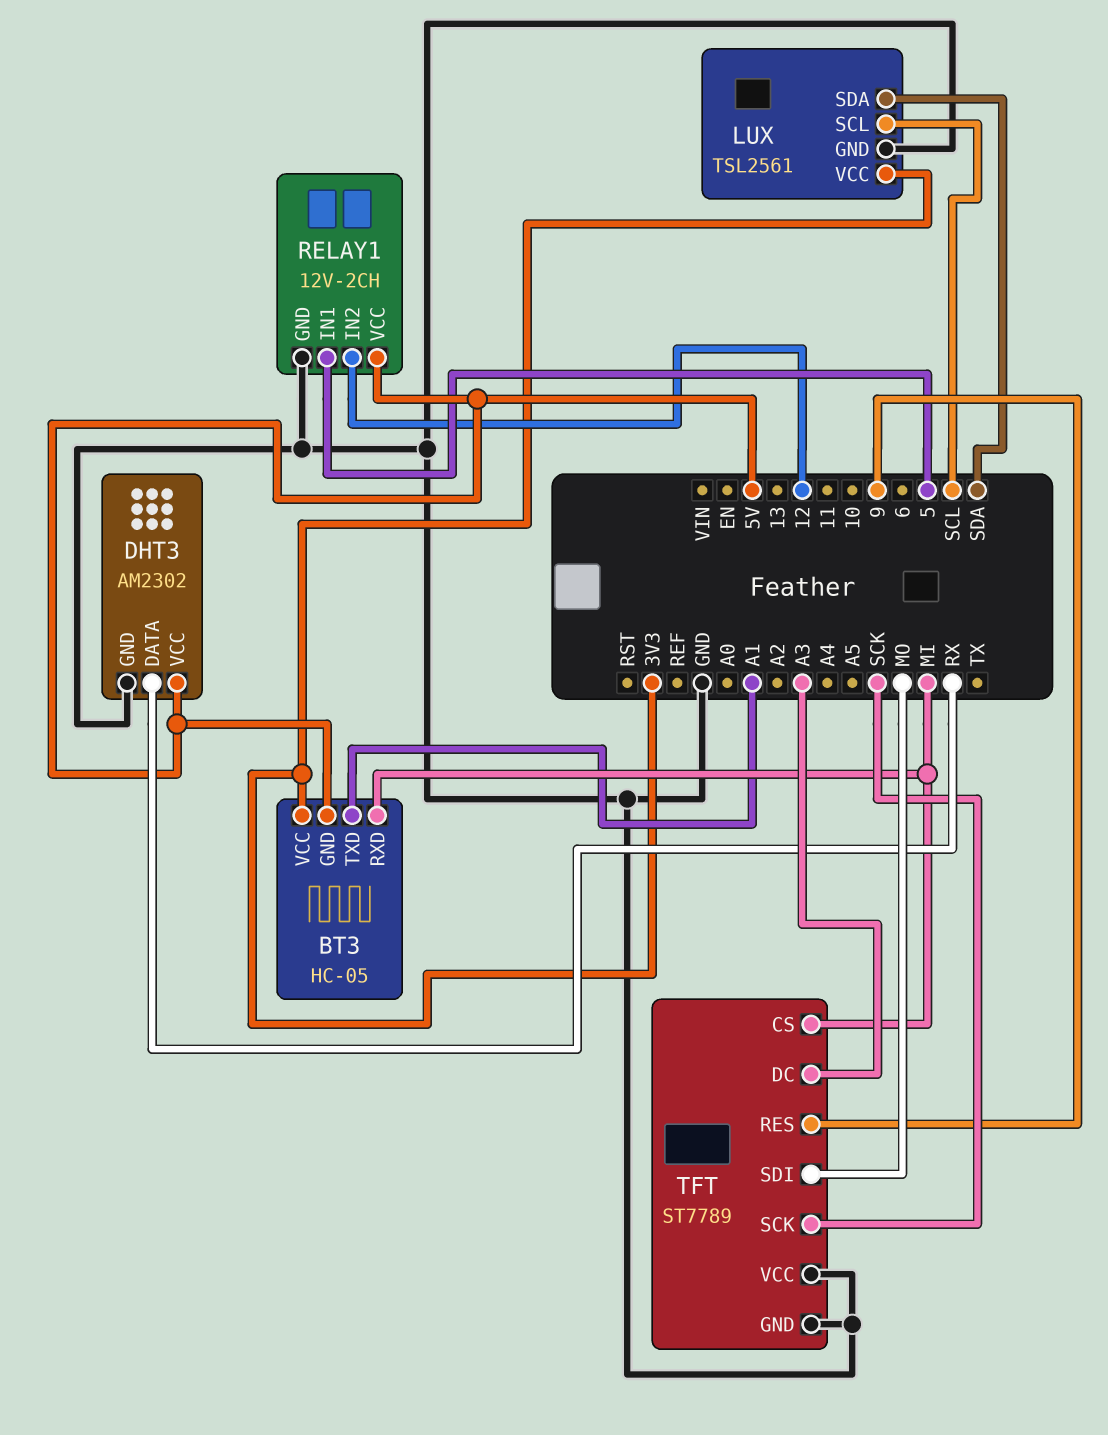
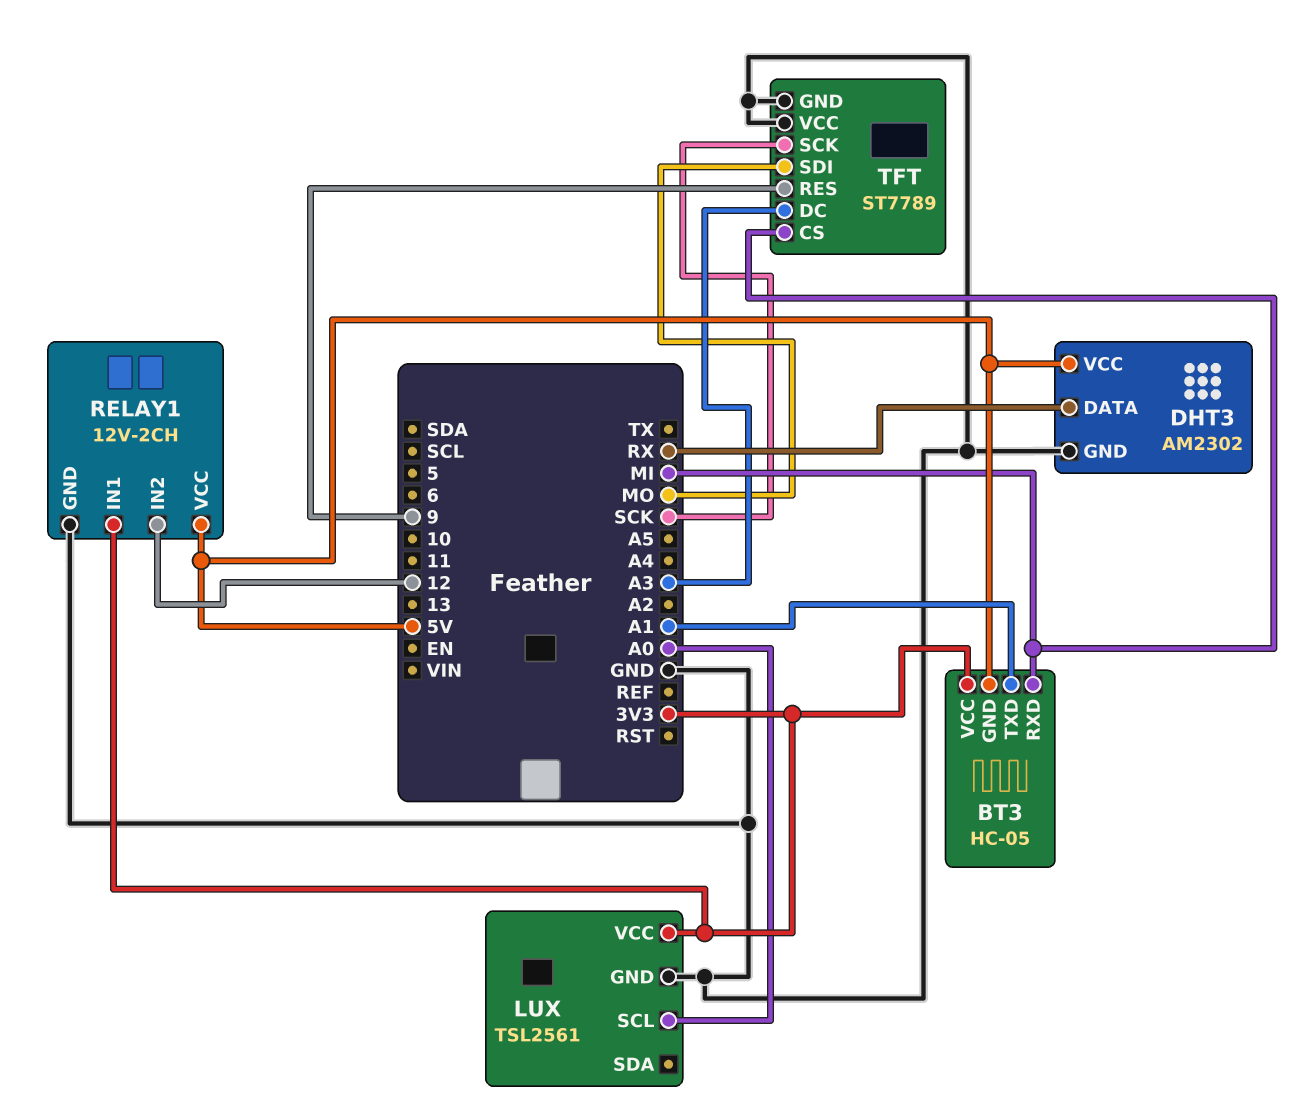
LUX pin SCL: SCL -> A0
LUX pin SDA: SDA -> none
RELAY1 pin IN1: 5 -> 3V3

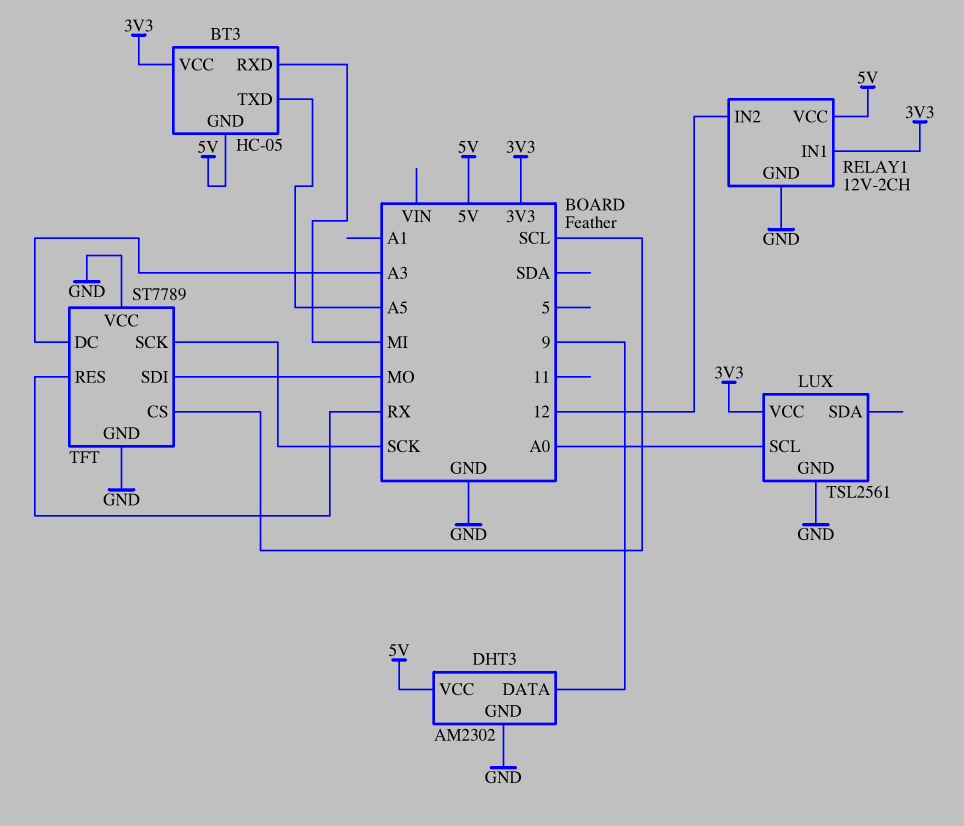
BT3 pin TXD: A1 -> A5
DHT3 pin DATA: RX -> 9
TFT pin CS: MI -> SCL
TFT pin RES: 9 -> RX

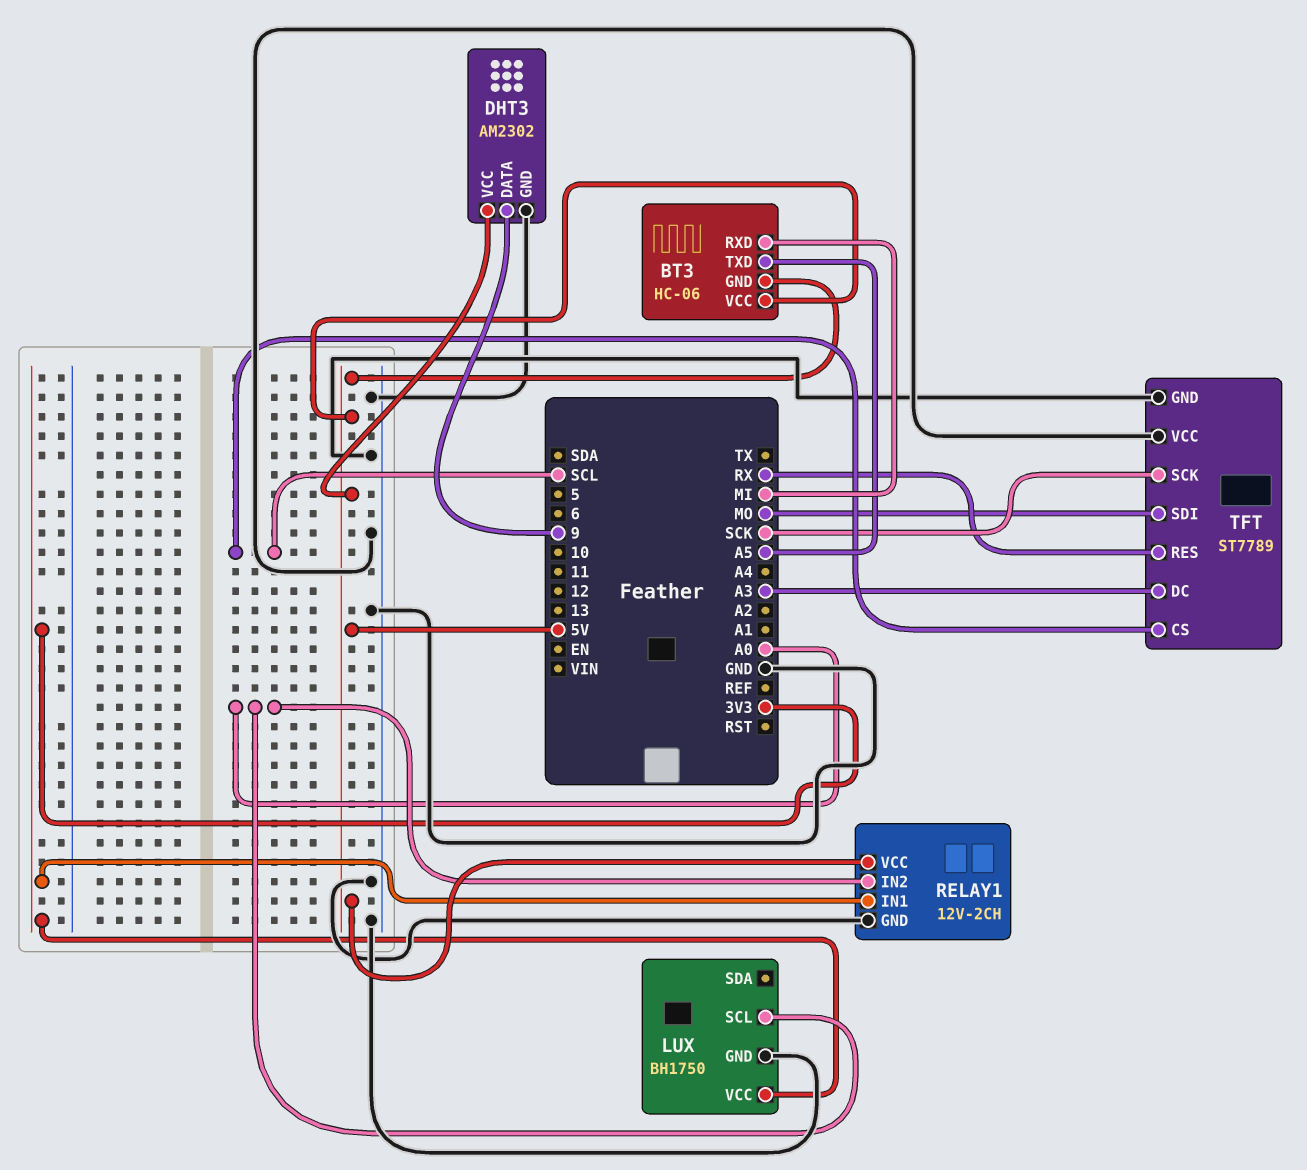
BT3: HC-05 -> HC-06
BT3 pin VCC: 3V3 -> 5V
LUX: TSL2561 -> BH1750
RELAY1 pin IN2: 12 -> A0

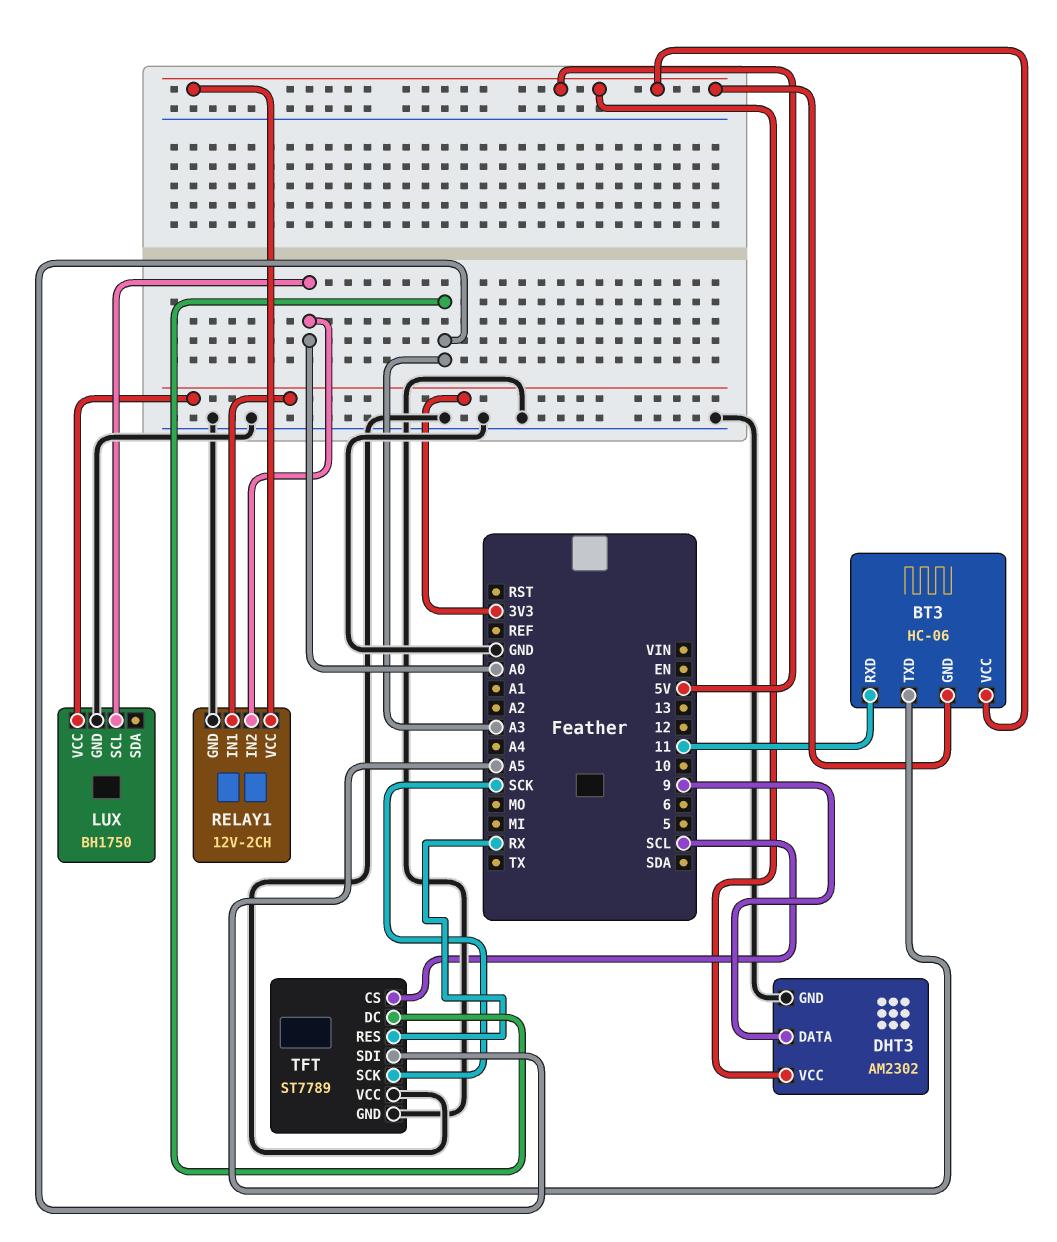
BT3 pin RXD: MI -> 11
TFT pin SDI: MO -> A3

